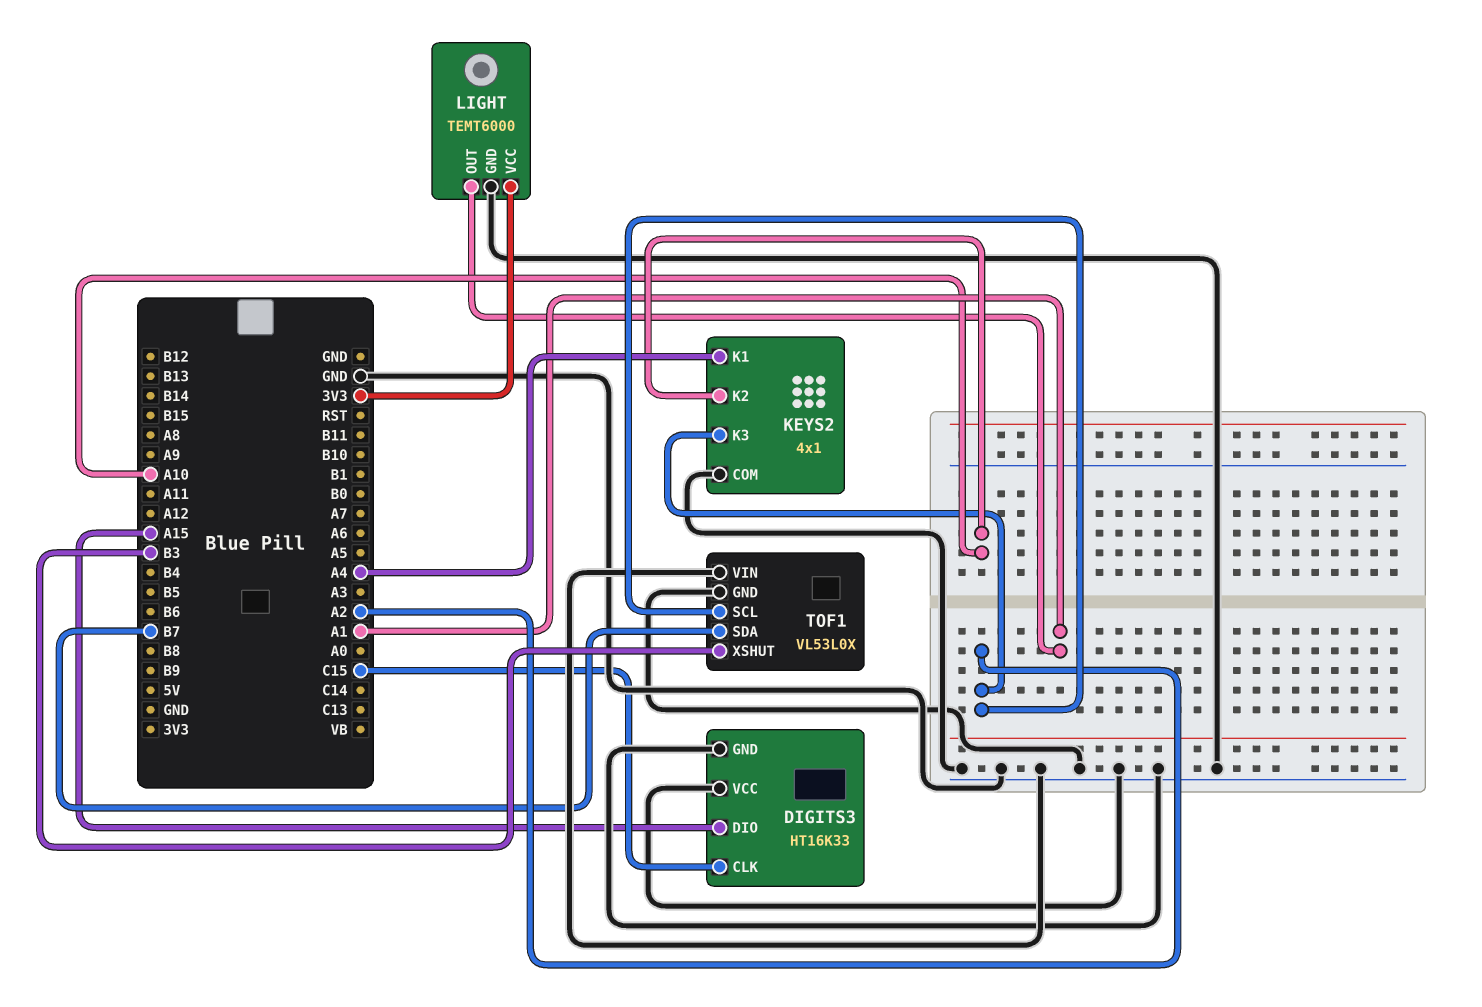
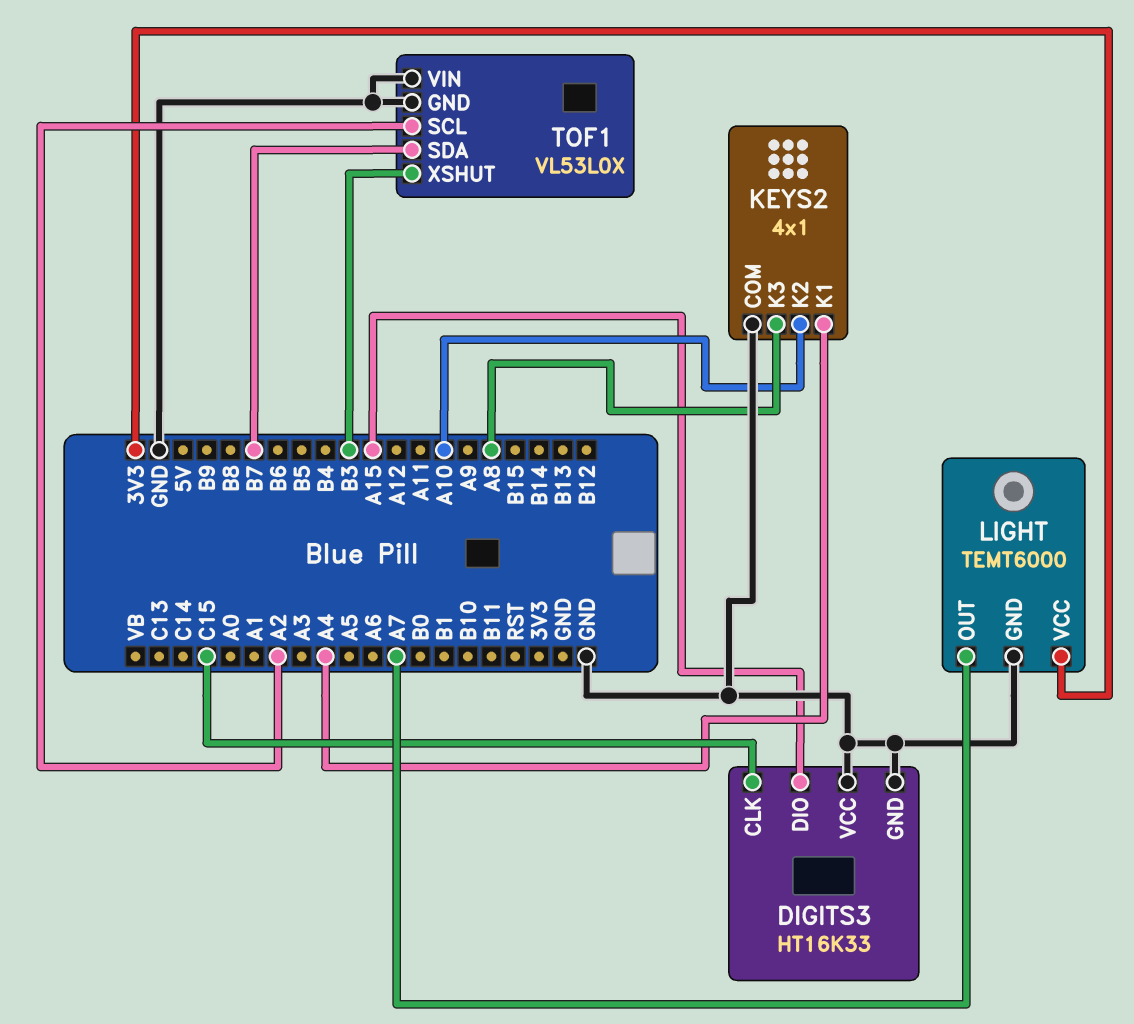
KEYS2 pin K3: A2 -> A8
LIGHT pin OUT: A1 -> A7

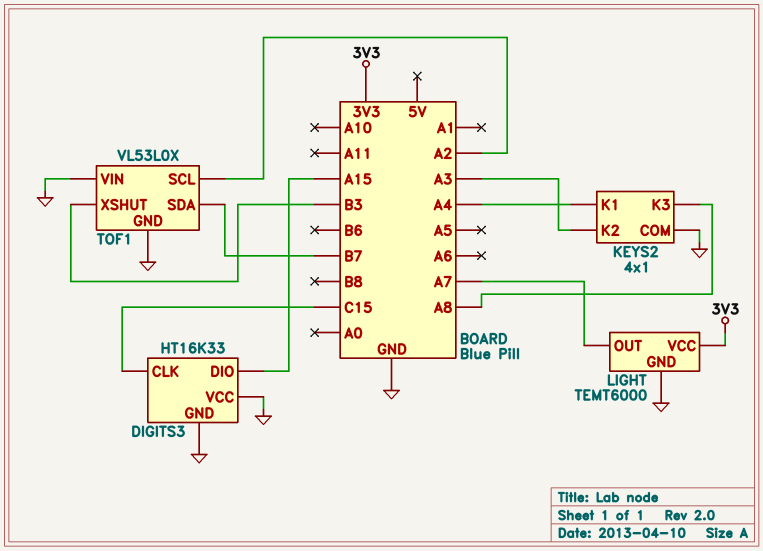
KEYS2 pin K2: A10 -> A3

